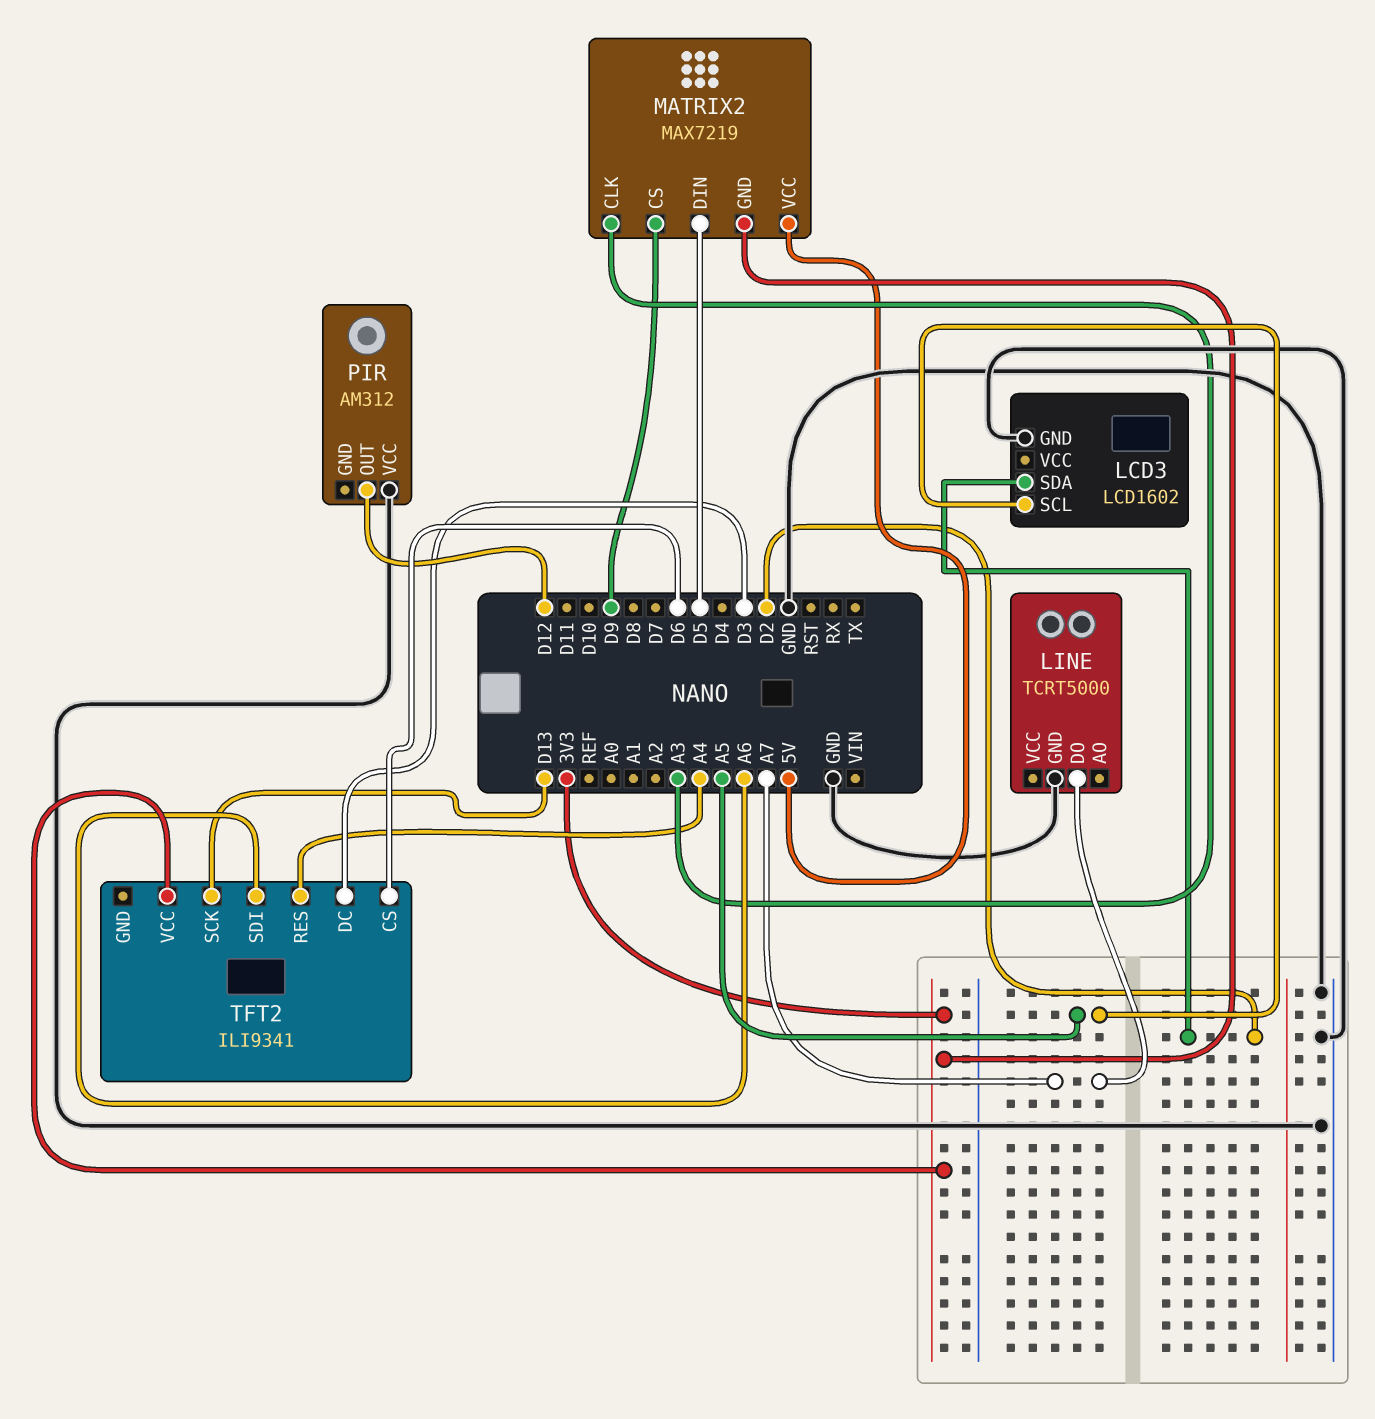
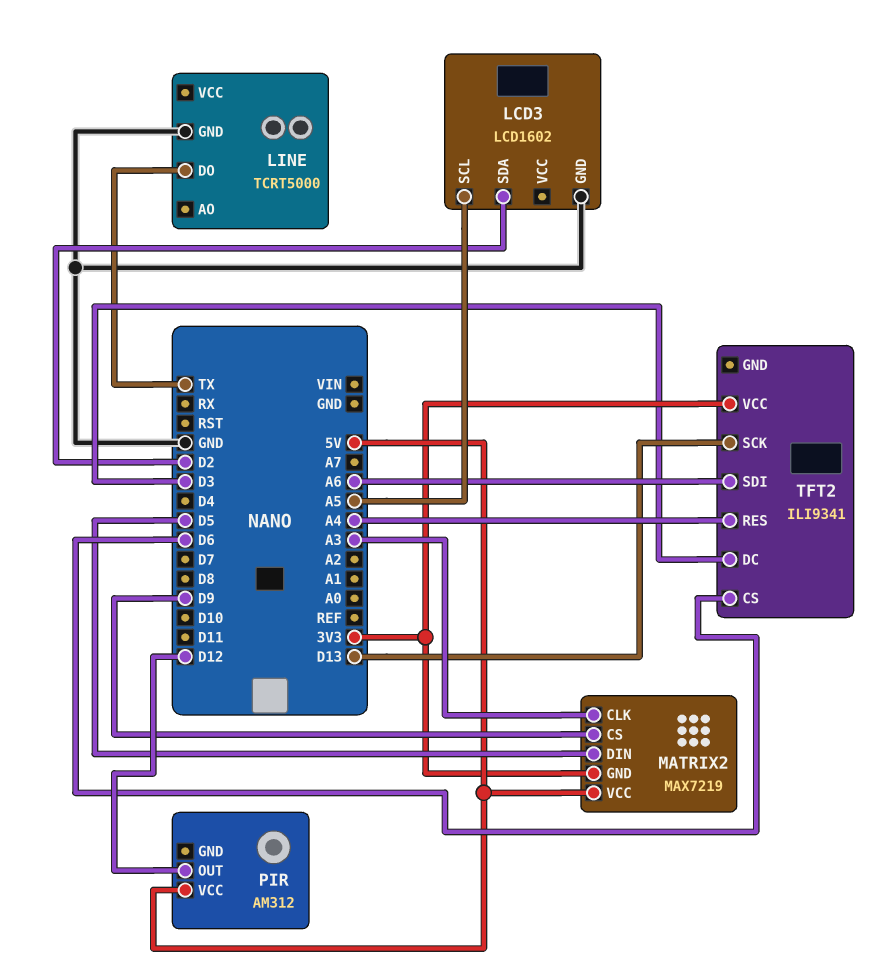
LINE pin DO: A7 -> TX
PIR pin VCC: GND -> 5V

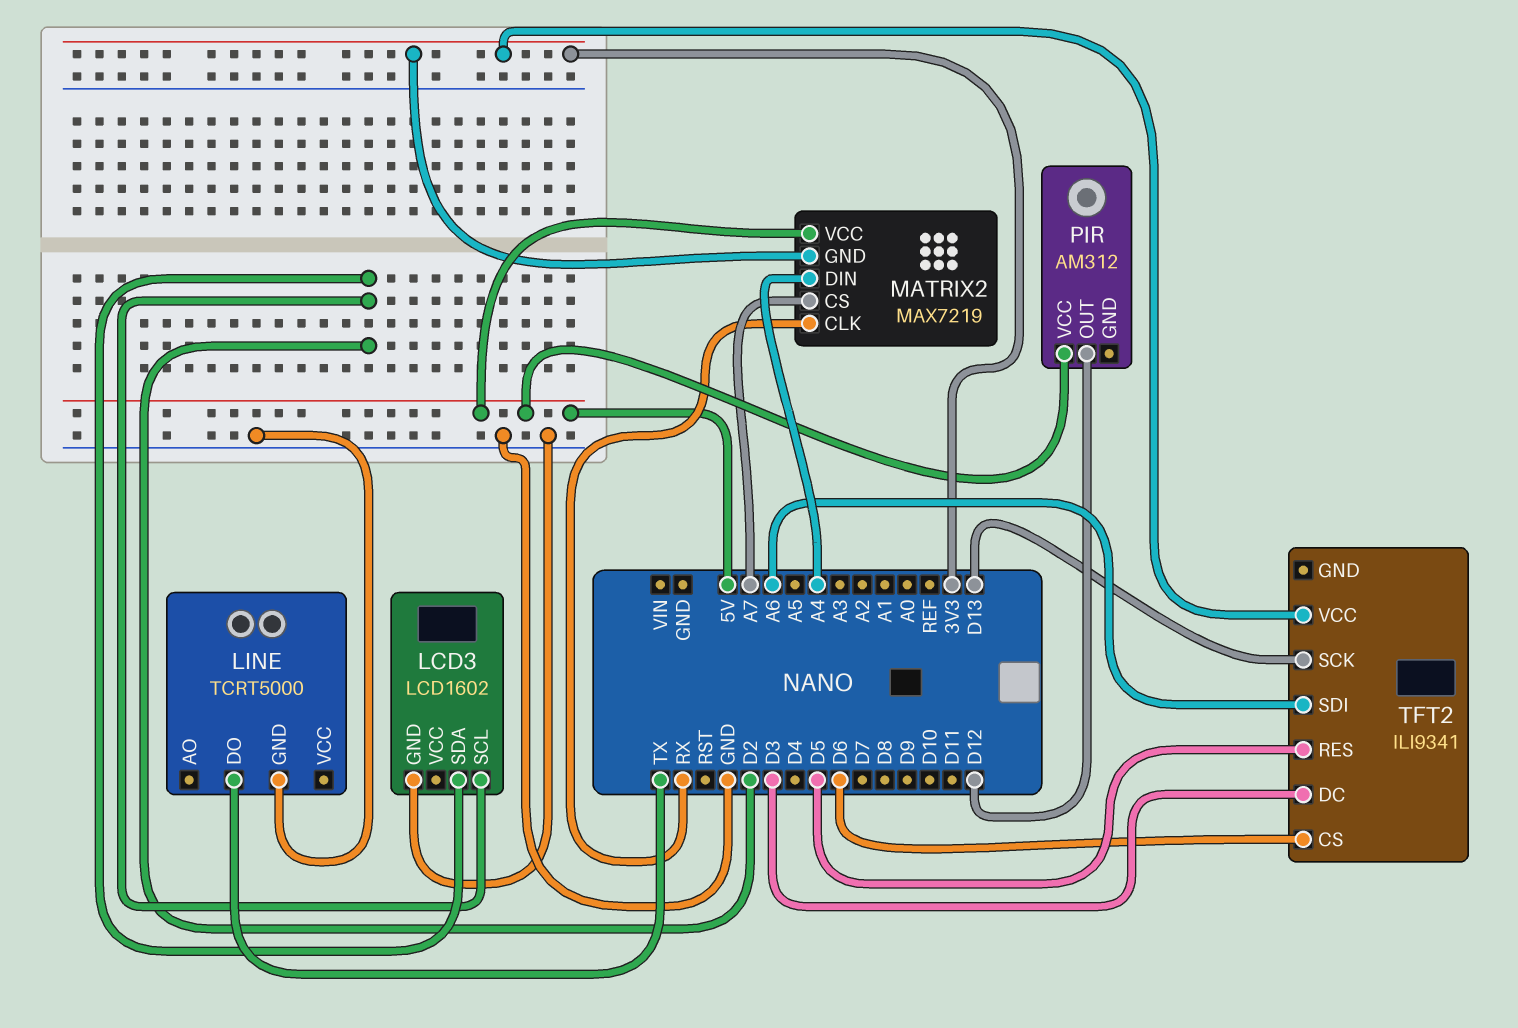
LCD3 pin SCL: A5 -> D2
MATRIX2 pin CLK: A3 -> RX
MATRIX2 pin CS: D9 -> A7
MATRIX2 pin DIN: D5 -> A4
TFT2 pin RES: A4 -> D5

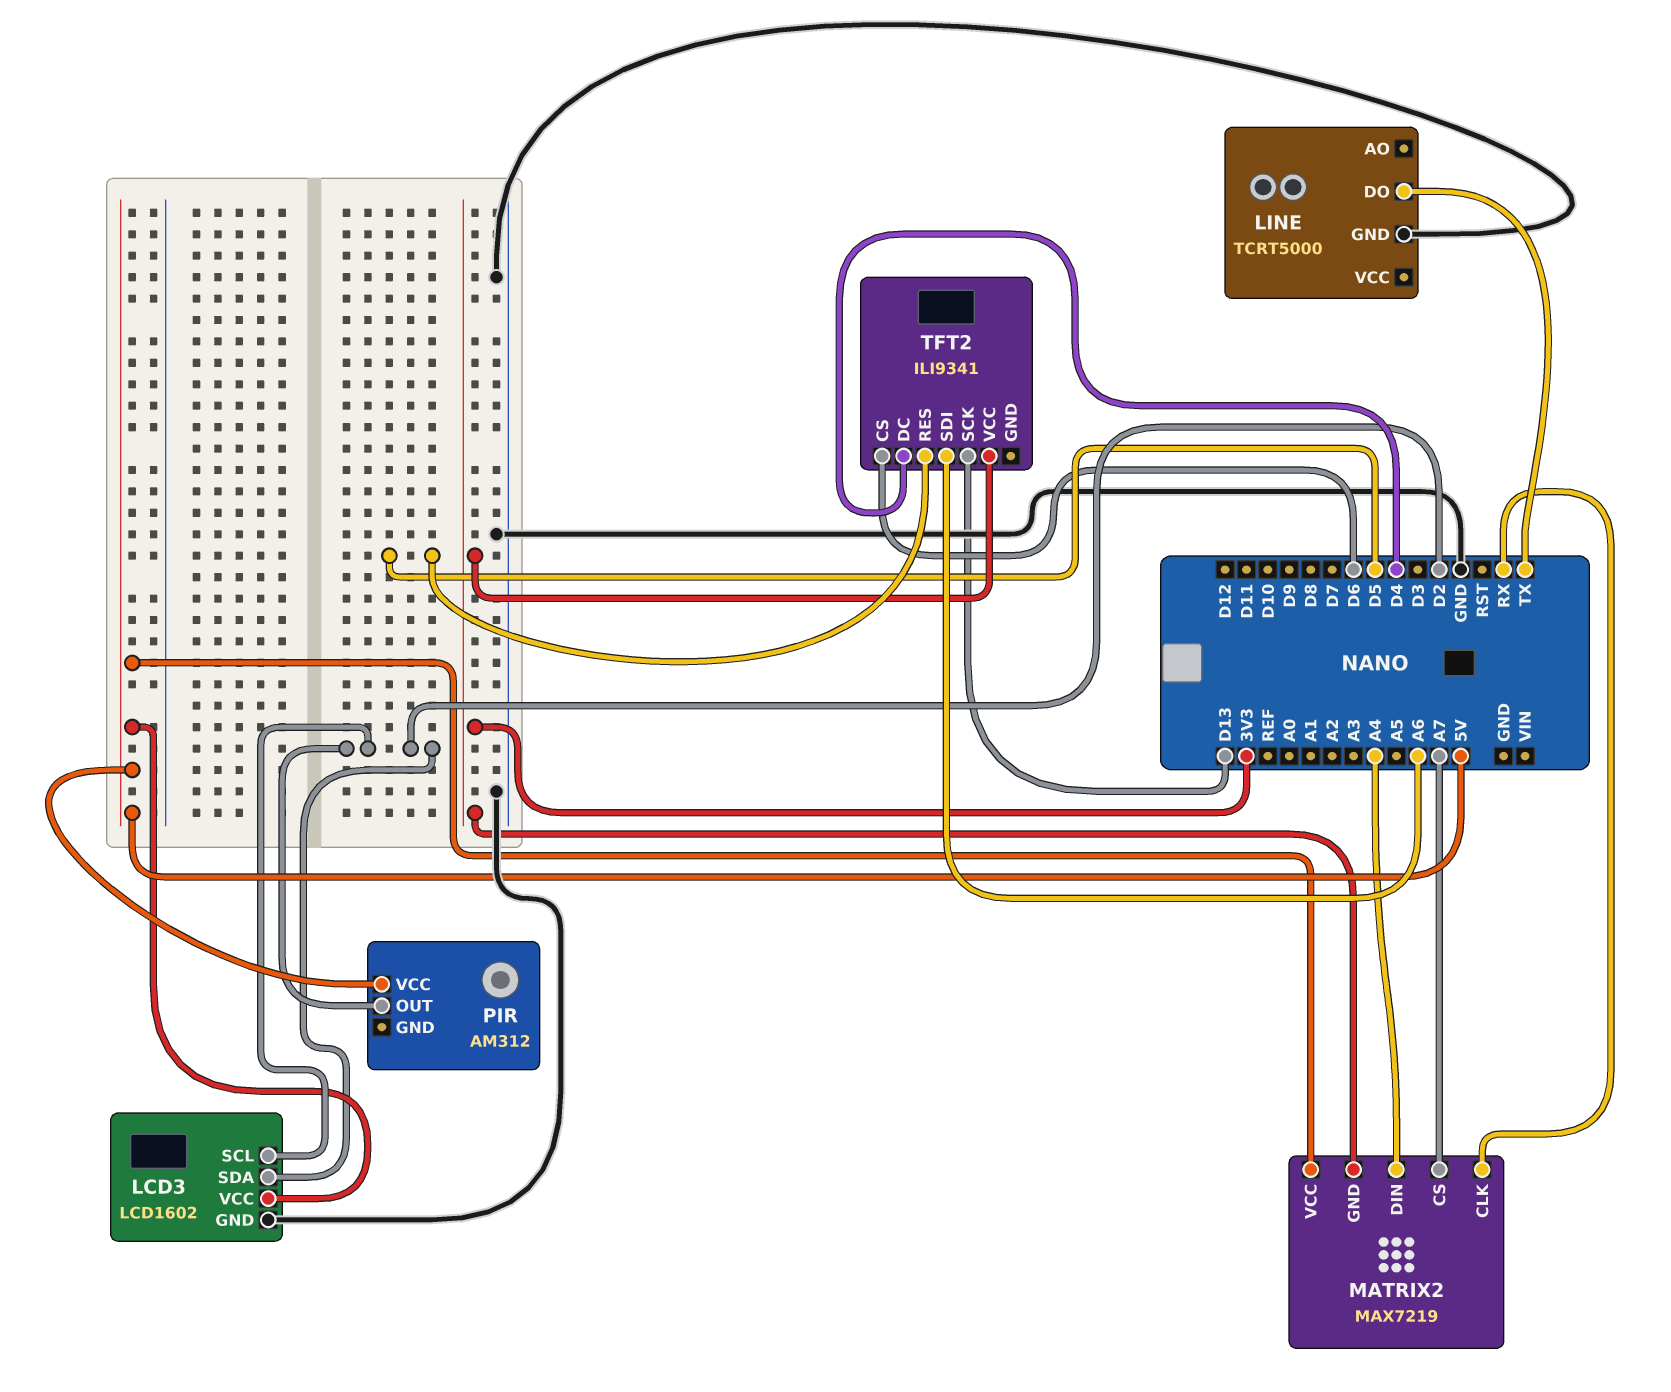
LCD3 pin VCC: none -> 5V
PIR pin OUT: D12 -> D2
TFT2 pin DC: D3 -> D4

